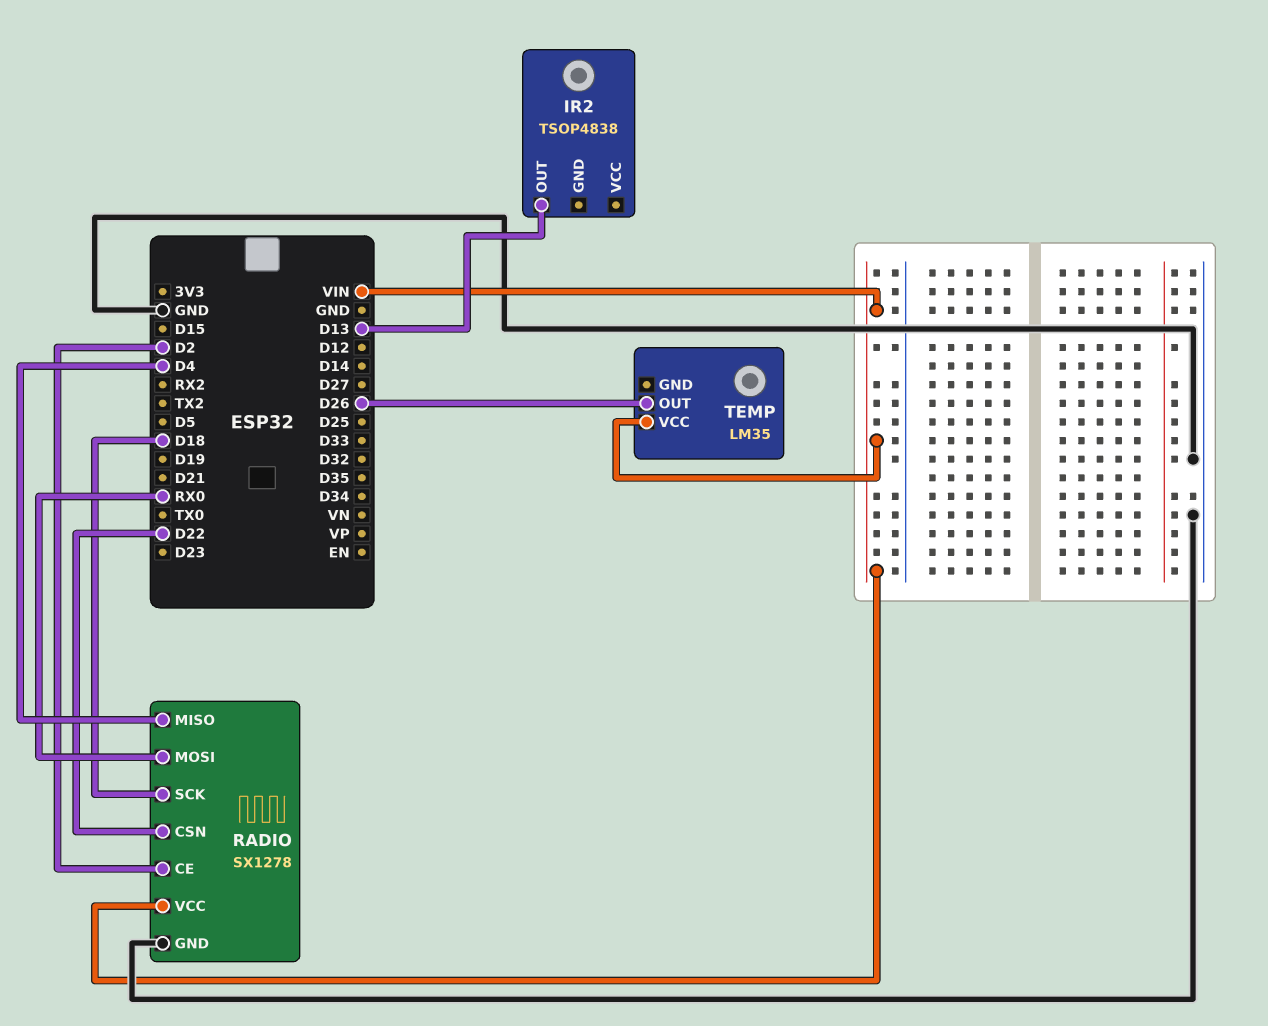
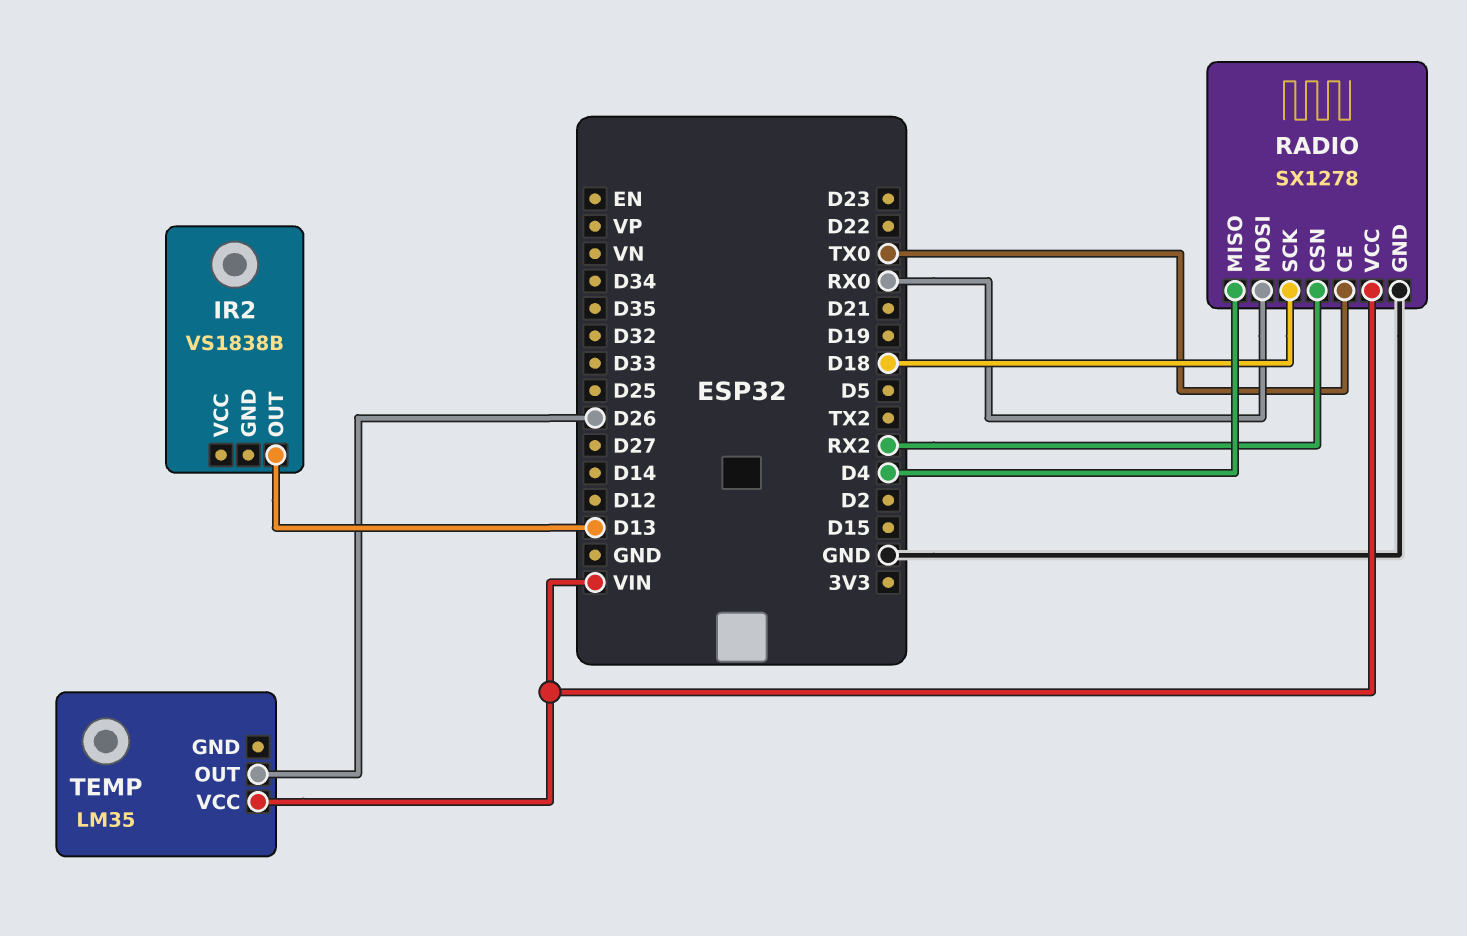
IR2: TSOP4838 -> VS1838B
RADIO pin CE: D2 -> TX0
RADIO pin CSN: D22 -> RX2

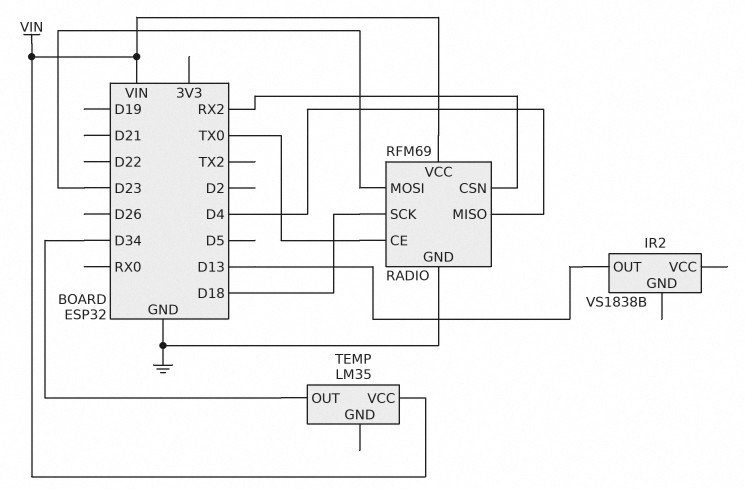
RADIO: SX1278 -> RFM69
RADIO pin MOSI: RX0 -> D23
TEMP pin OUT: D26 -> D34

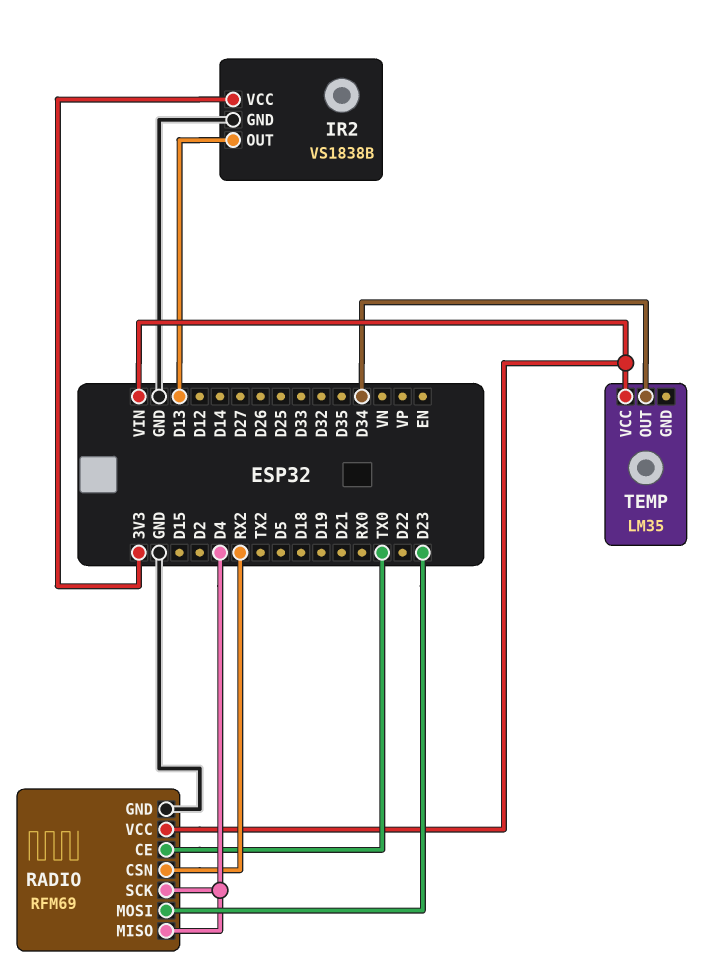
IR2 pin GND: none -> GND
IR2 pin VCC: none -> 3V3
RADIO pin SCK: D18 -> D4

